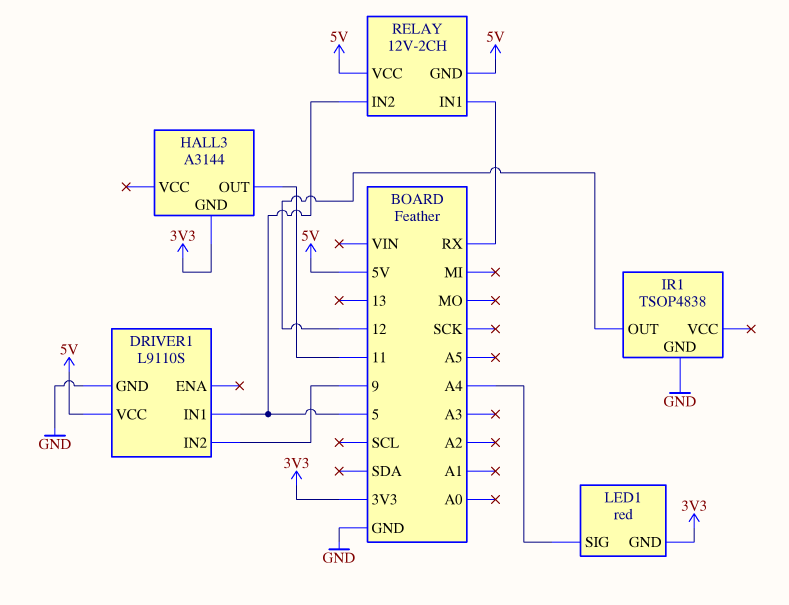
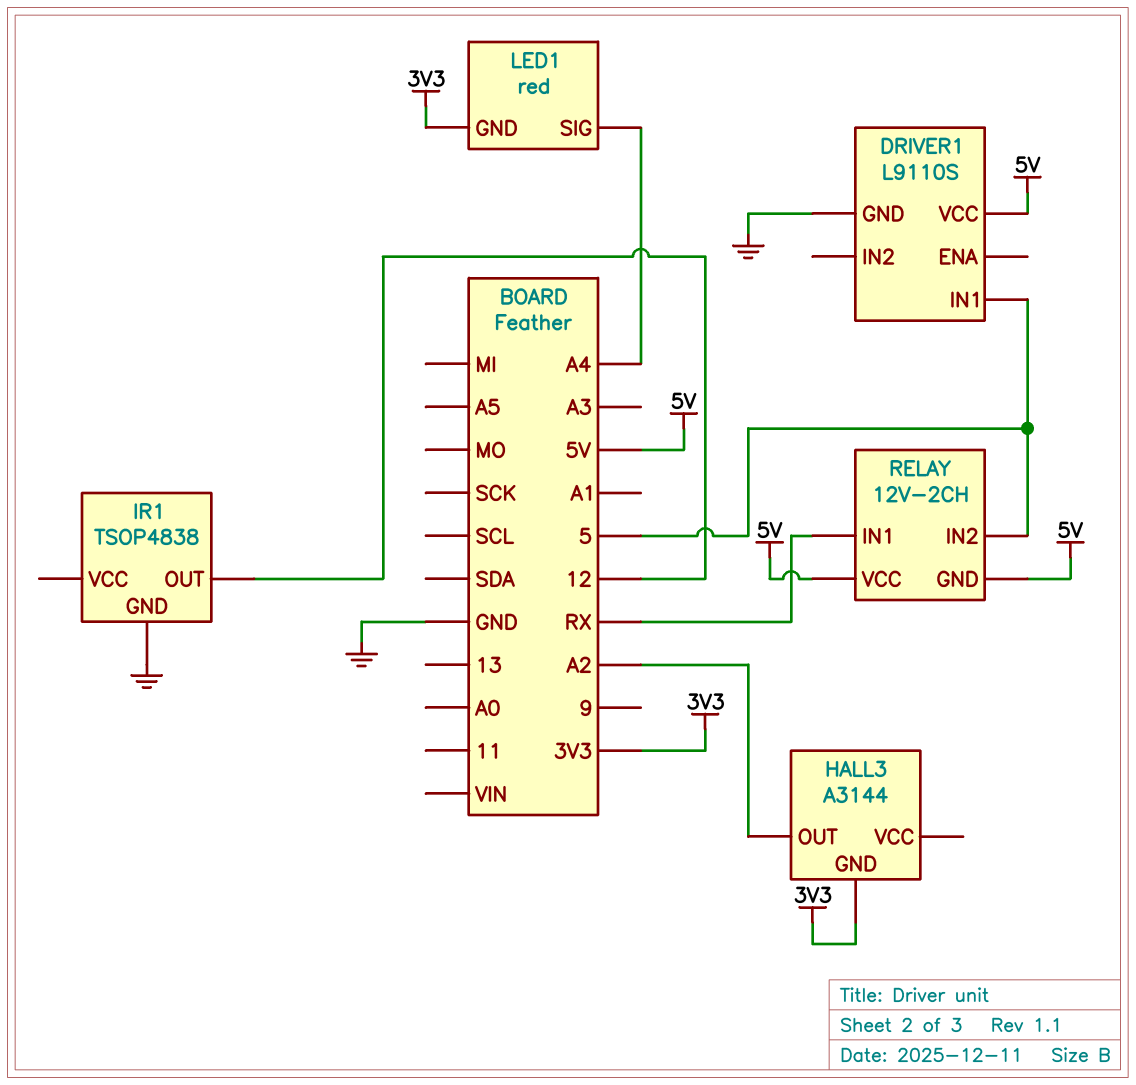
DRIVER1 pin IN2: 9 -> none
HALL3 pin OUT: 11 -> A2

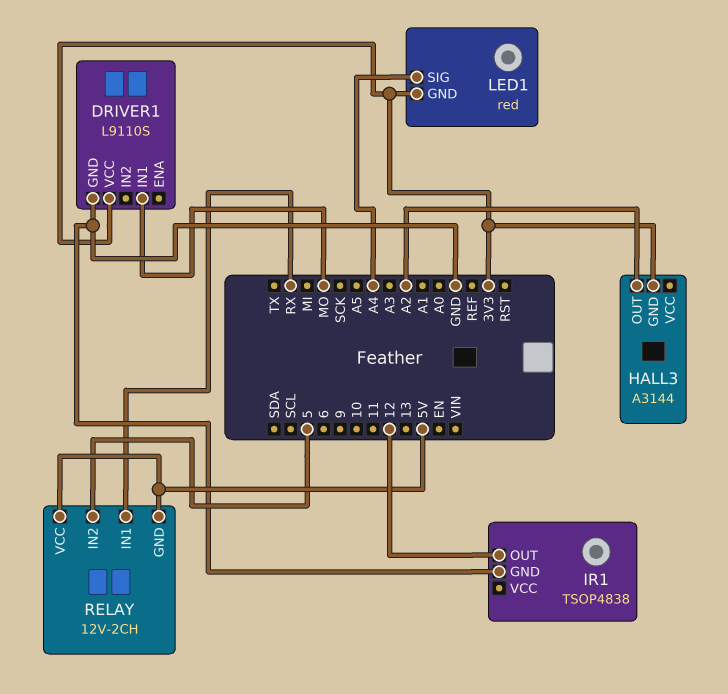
DRIVER1 pin IN1: 5 -> MO
DRIVER1 pin VCC: 5V -> 3V3

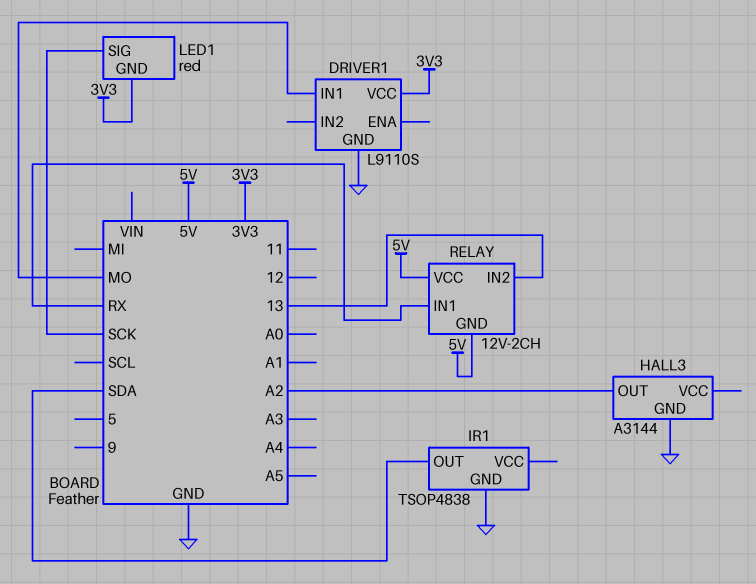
HALL3 pin GND: 3V3 -> GND
IR1 pin OUT: 12 -> SDA
LED1 pin SIG: A4 -> SCK
RELAY pin IN2: 5 -> 13

